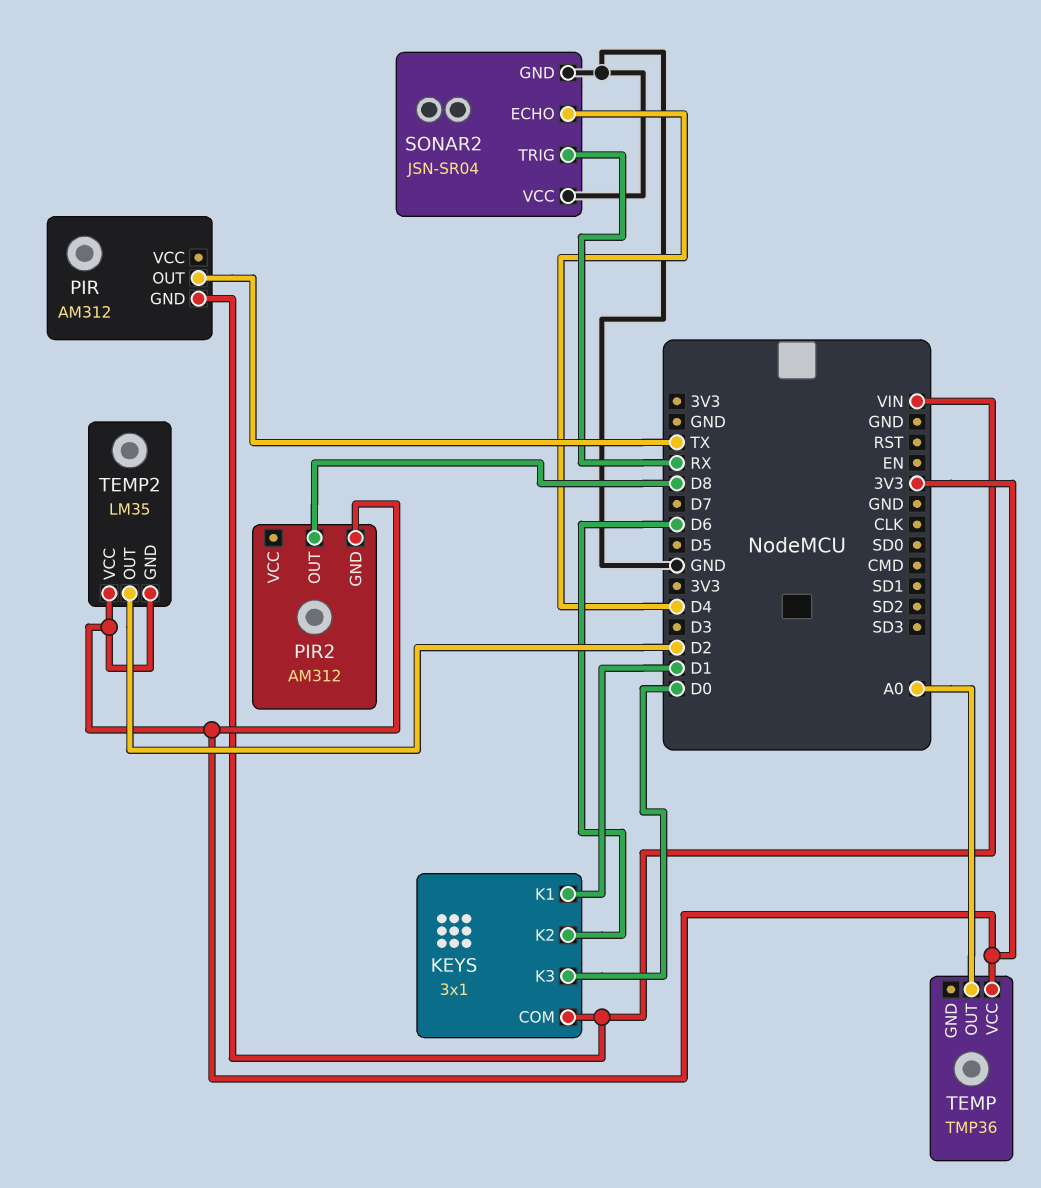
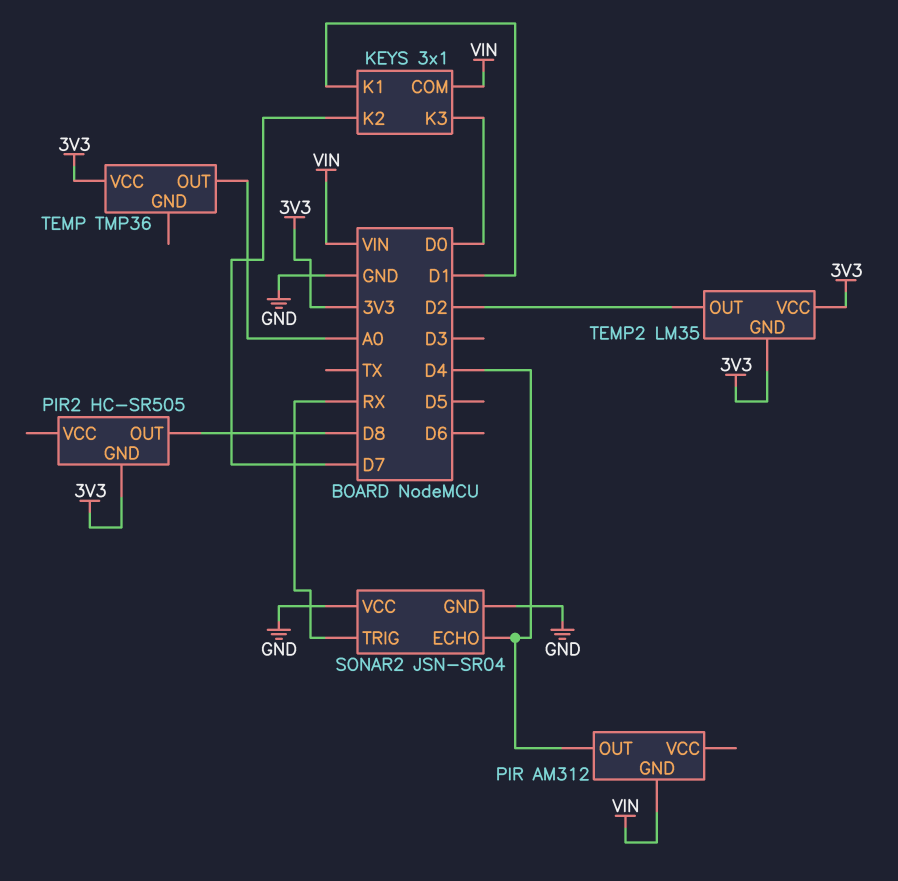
KEYS pin K2: D6 -> D7
PIR pin OUT: TX -> D4
PIR2: AM312 -> HC-SR505

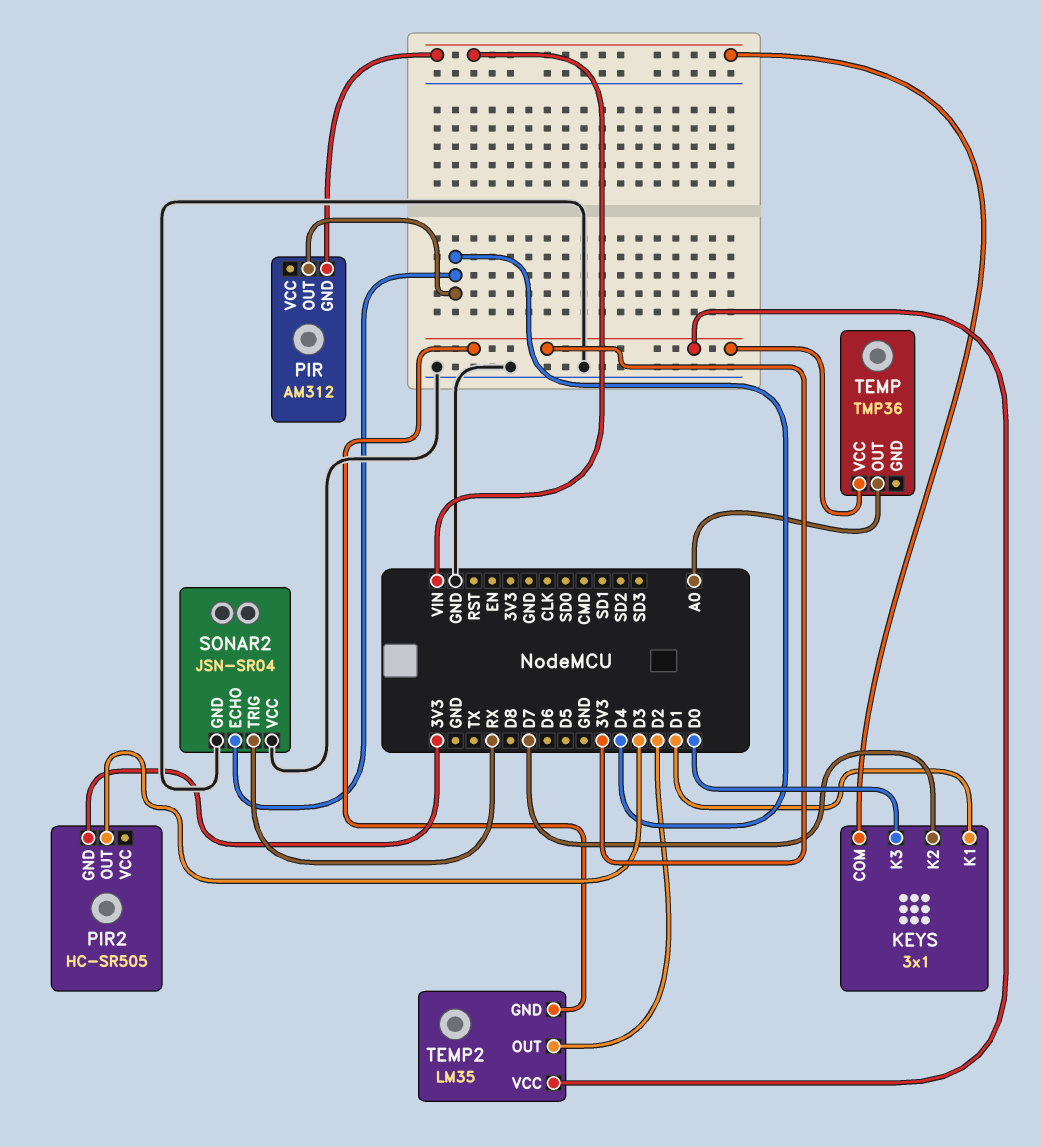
PIR2 pin OUT: D8 -> D3

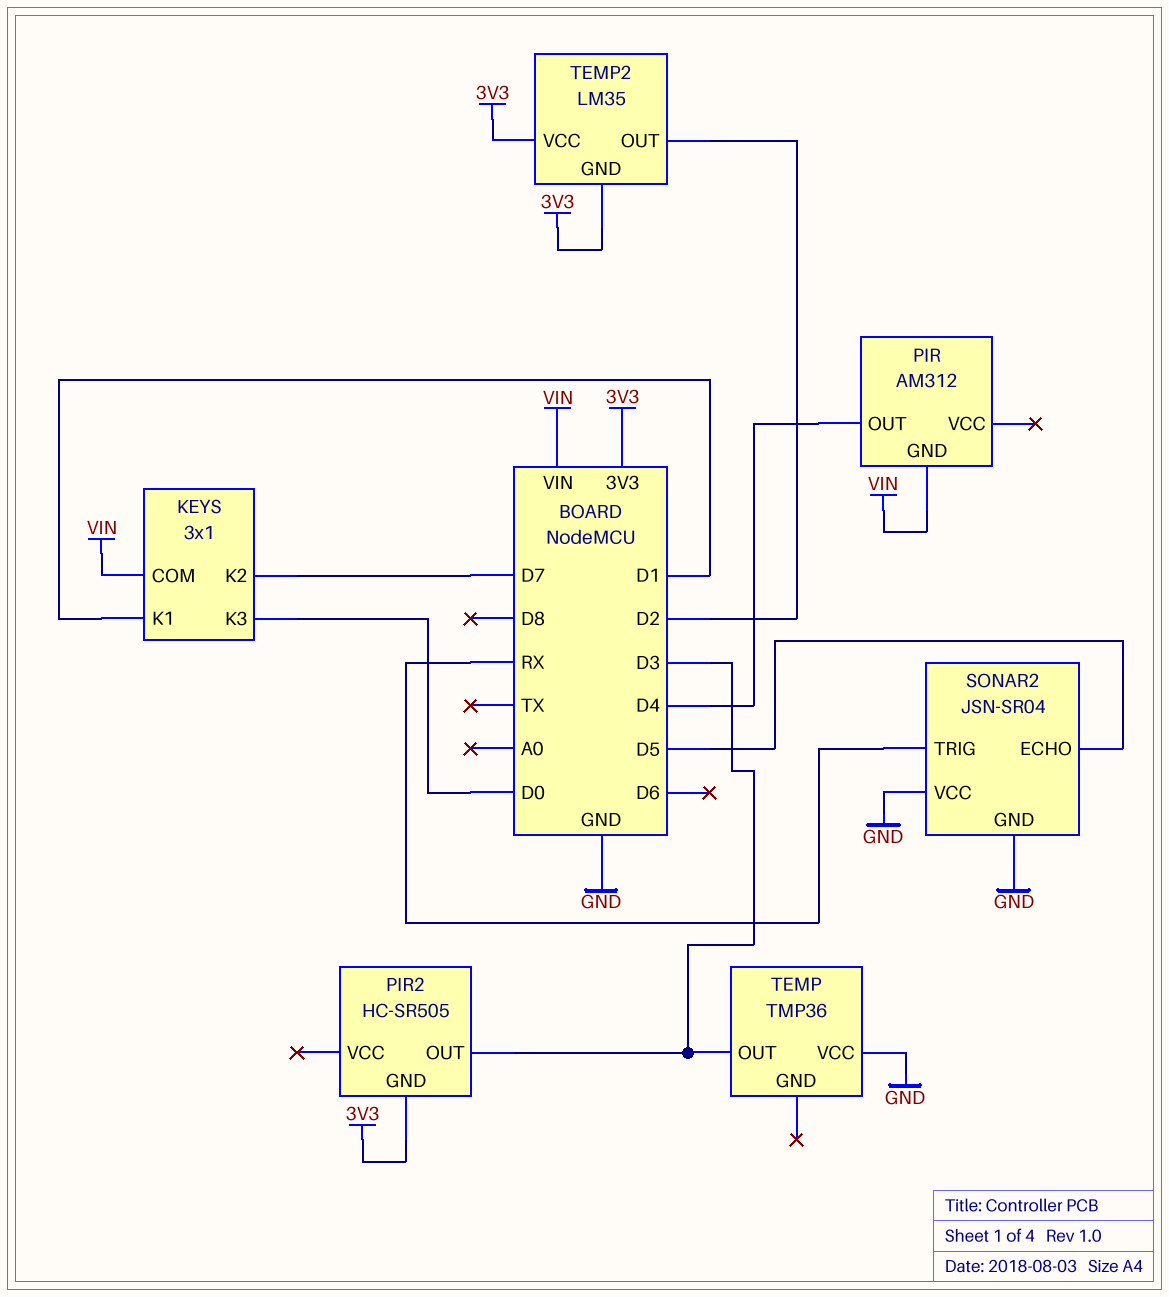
SONAR2 pin ECHO: D4 -> D5
TEMP pin OUT: A0 -> D3
TEMP pin VCC: 3V3 -> GND

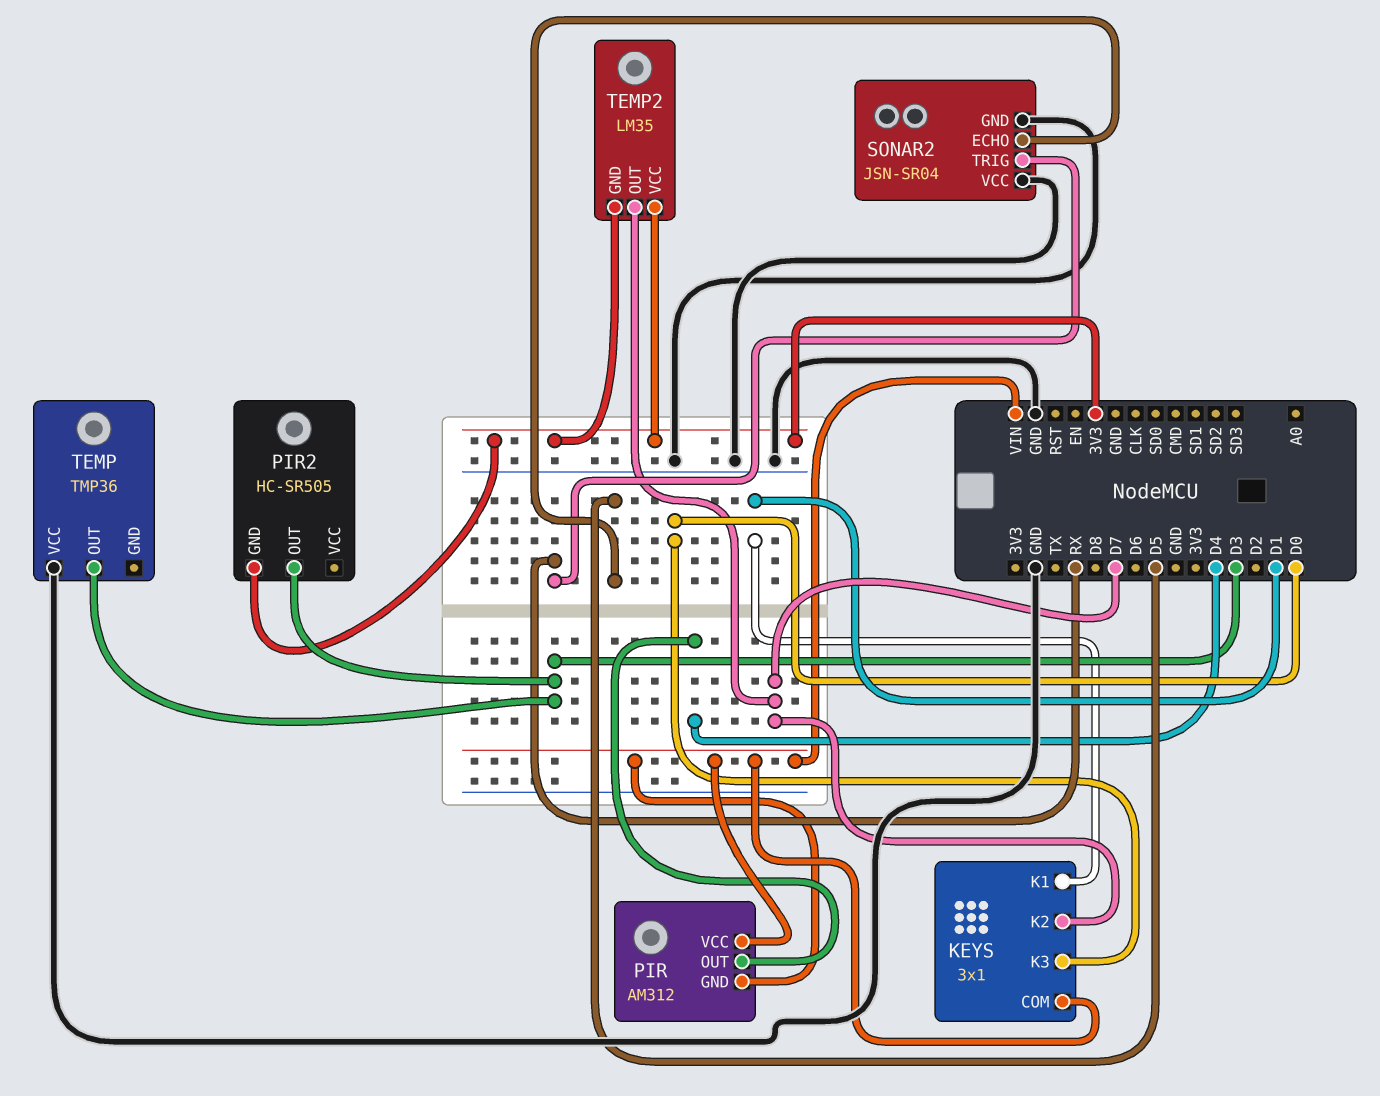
PIR pin VCC: none -> VIN
TEMP2 pin OUT: D2 -> D7

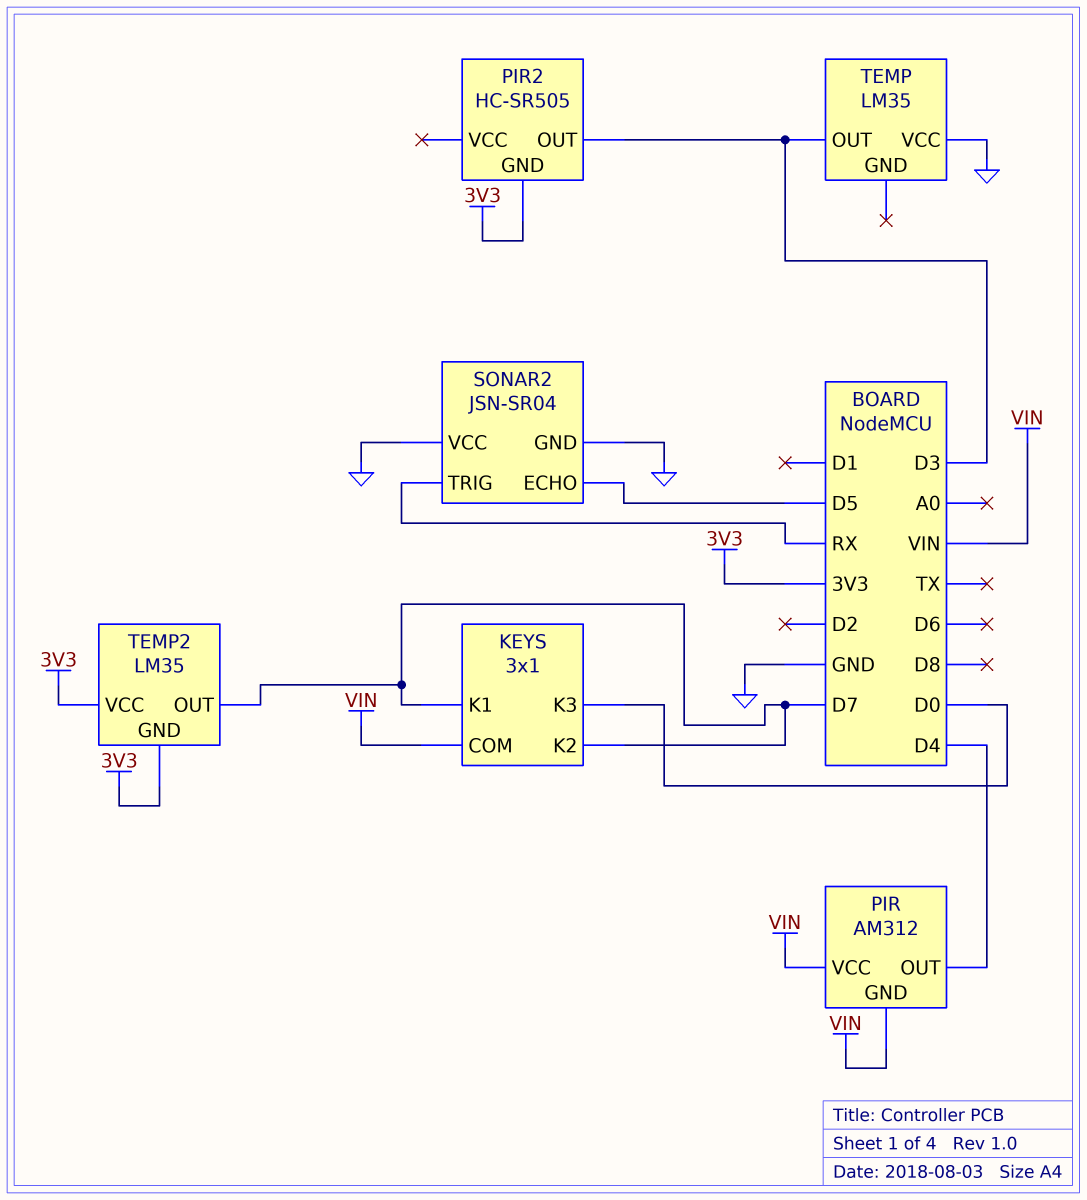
KEYS pin K1: D1 -> D7
TEMP: TMP36 -> LM35

